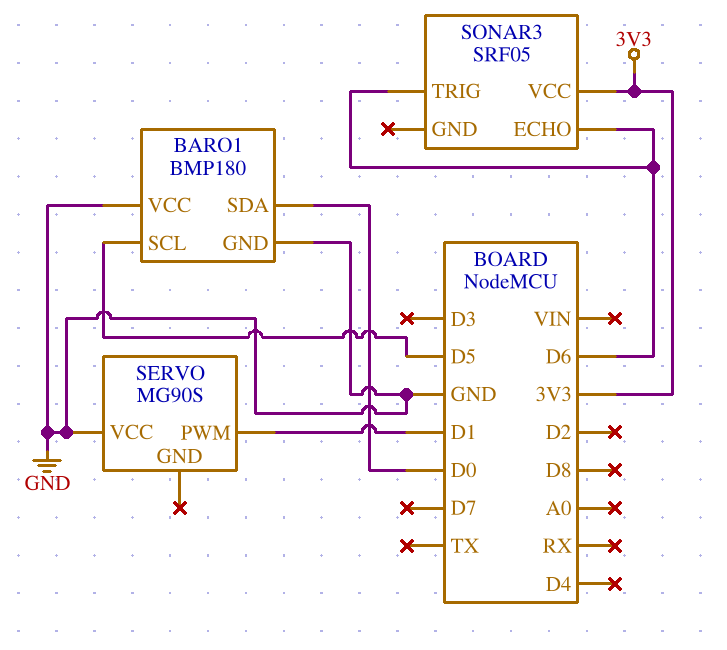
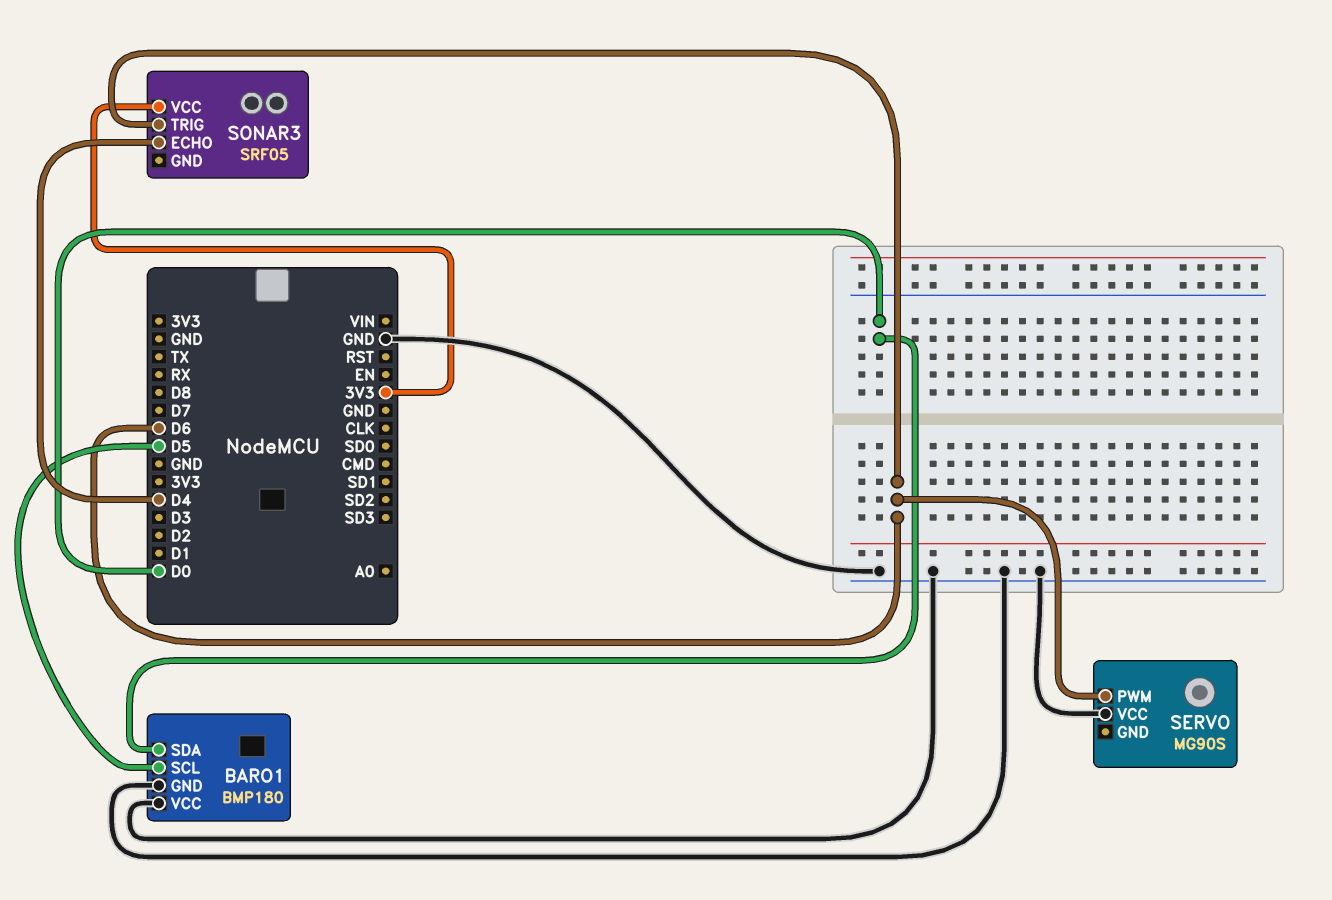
SERVO pin PWM: D1 -> D6
SONAR3 pin ECHO: D6 -> D4

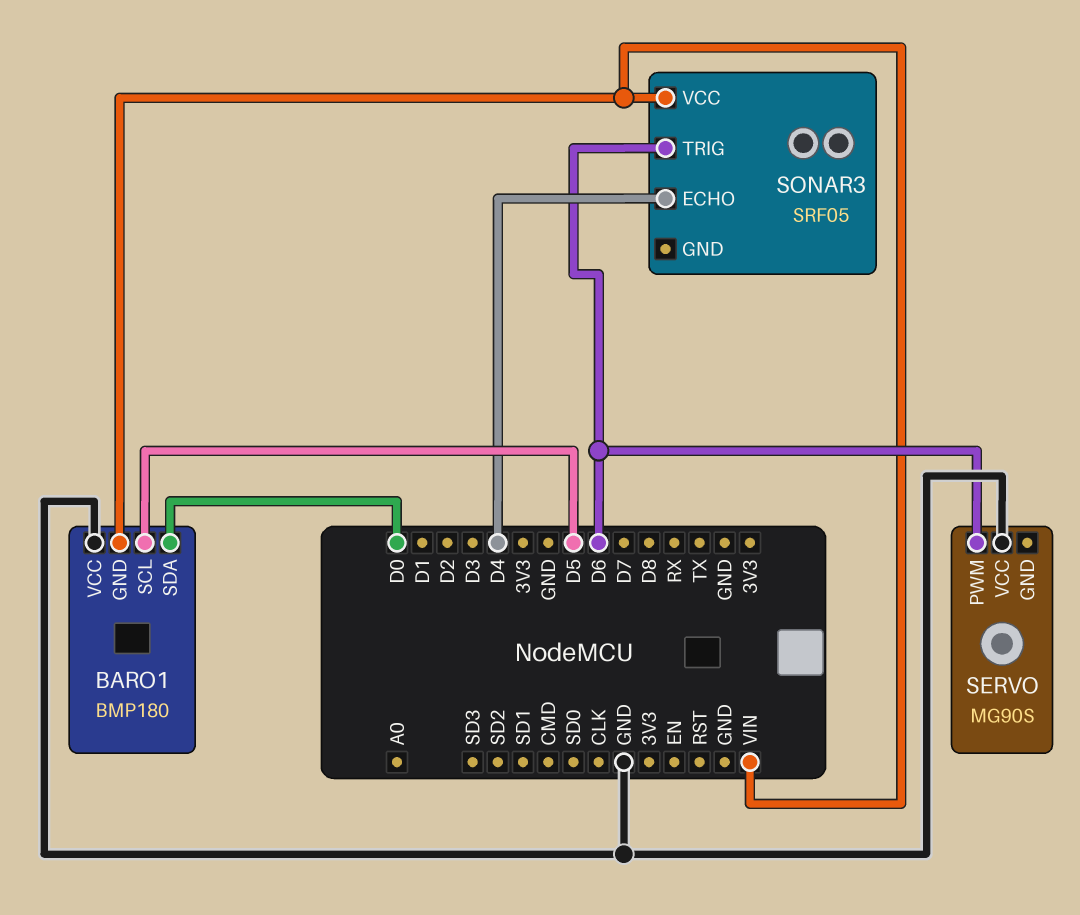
BARO1 pin GND: GND -> VIN
SONAR3 pin VCC: 3V3 -> VIN

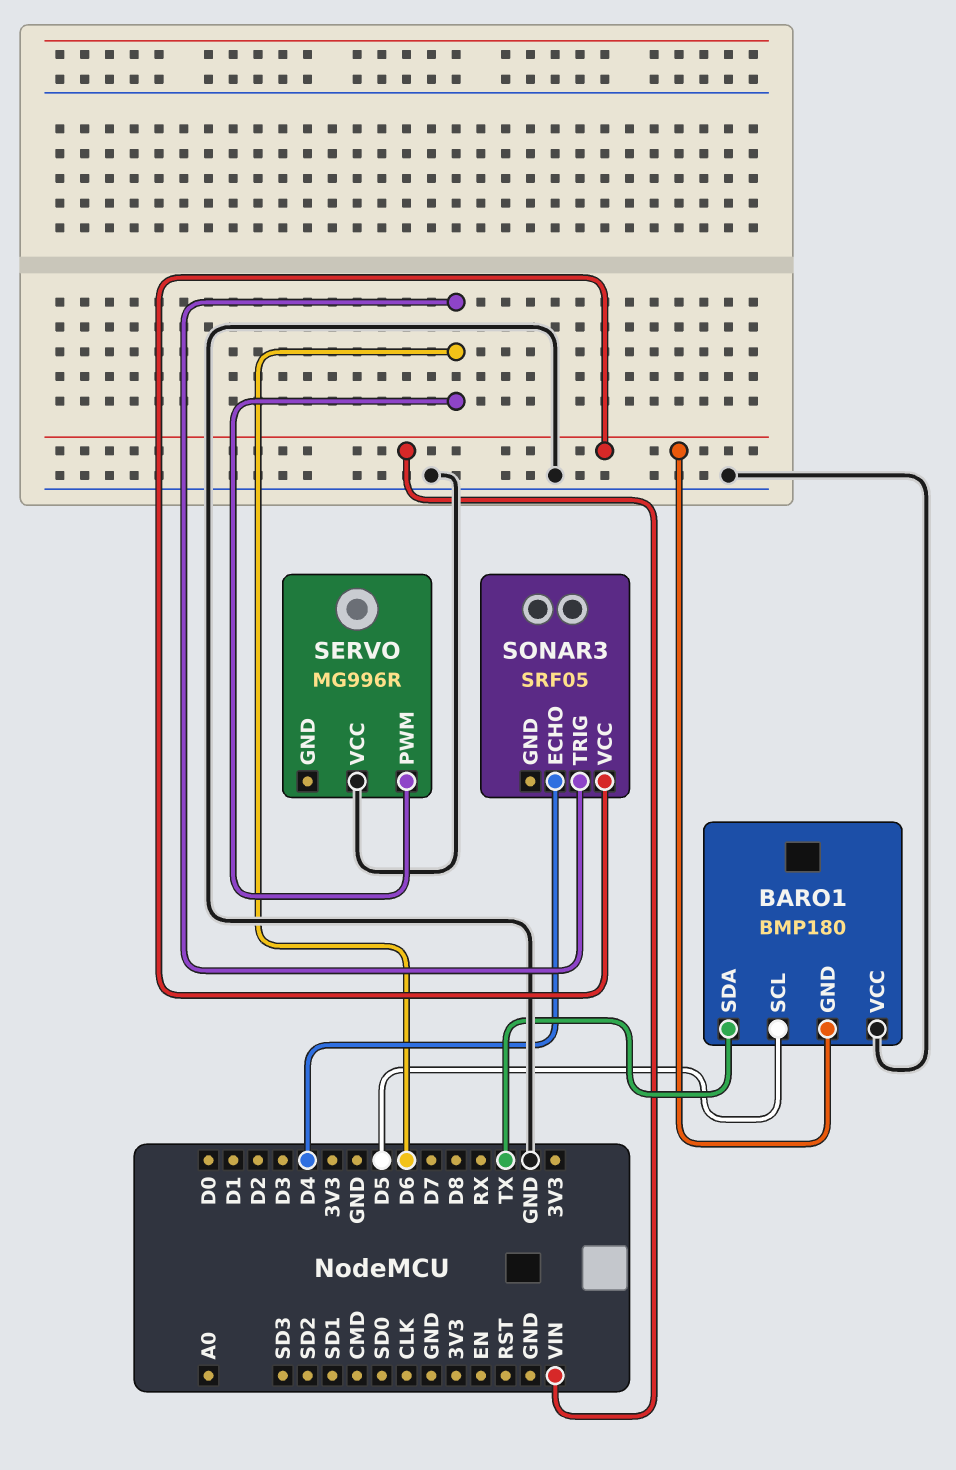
BARO1 pin SDA: D0 -> TX
SERVO: MG90S -> MG996R

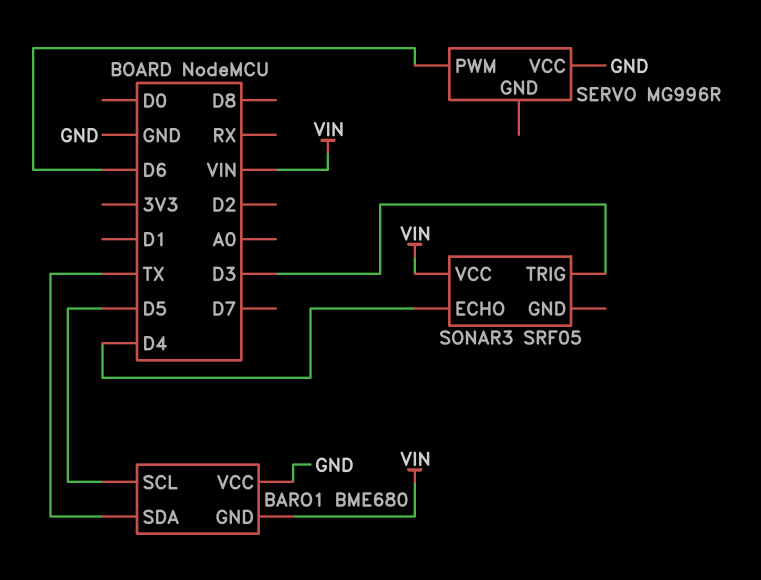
BARO1: BMP180 -> BME680
SONAR3 pin TRIG: D6 -> D3

